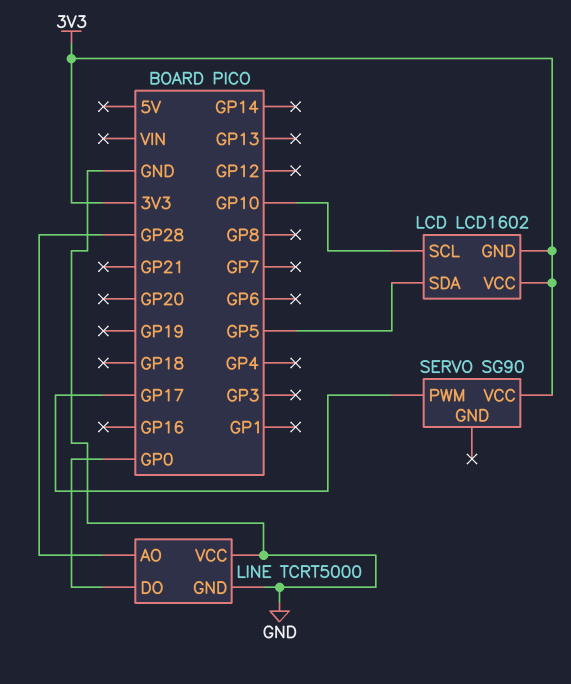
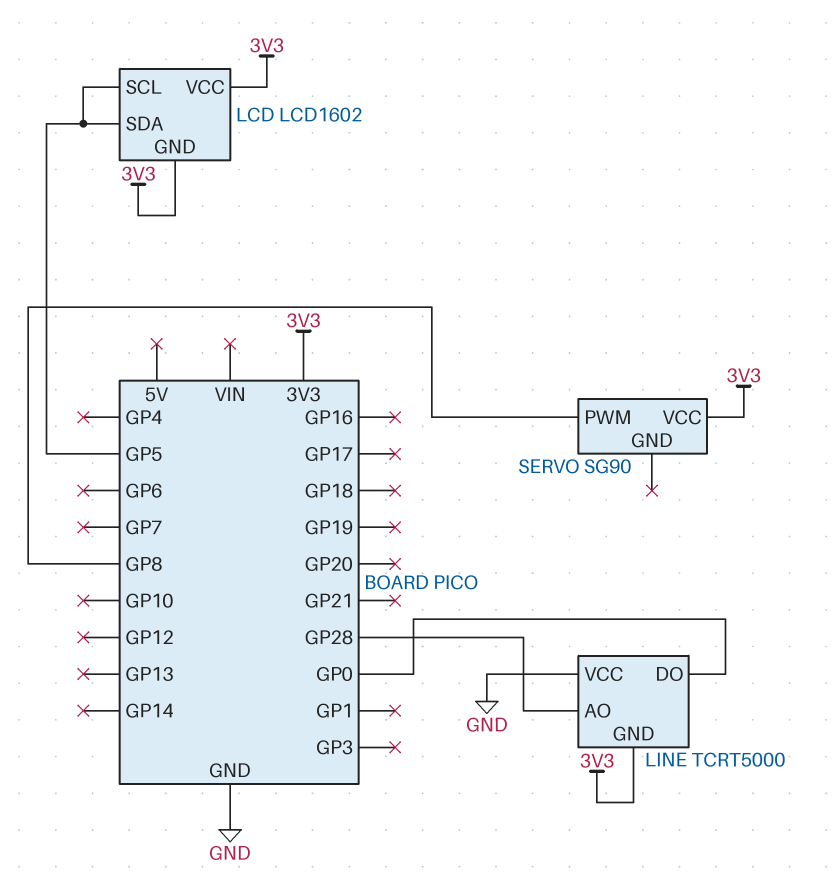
LCD pin SCL: GP10 -> GP5
LINE pin GND: GND -> 3V3
SERVO pin PWM: GP17 -> GP8

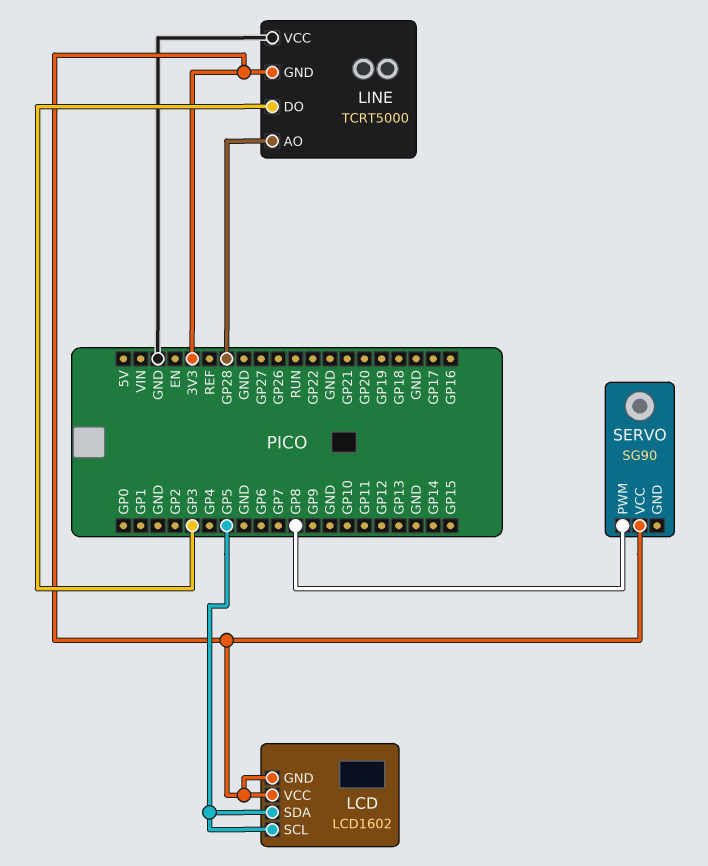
LINE pin DO: GP0 -> GP3

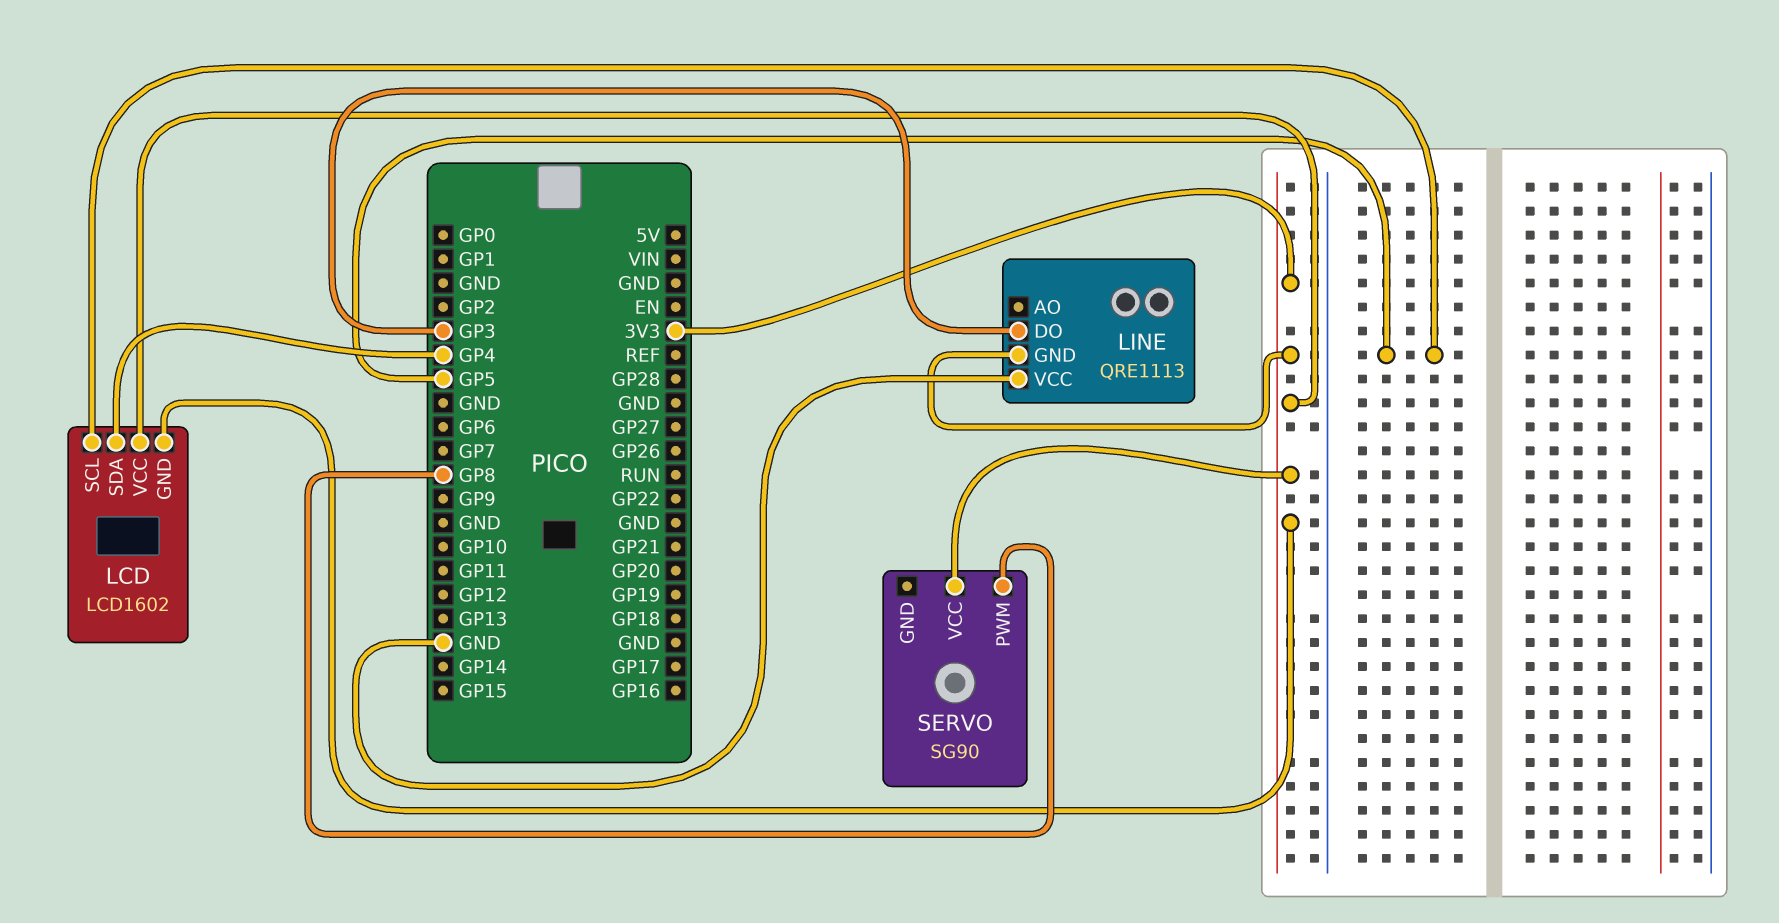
LCD pin SDA: GP5 -> GP4
LINE: TCRT5000 -> QRE1113
LINE pin AO: GP28 -> none

